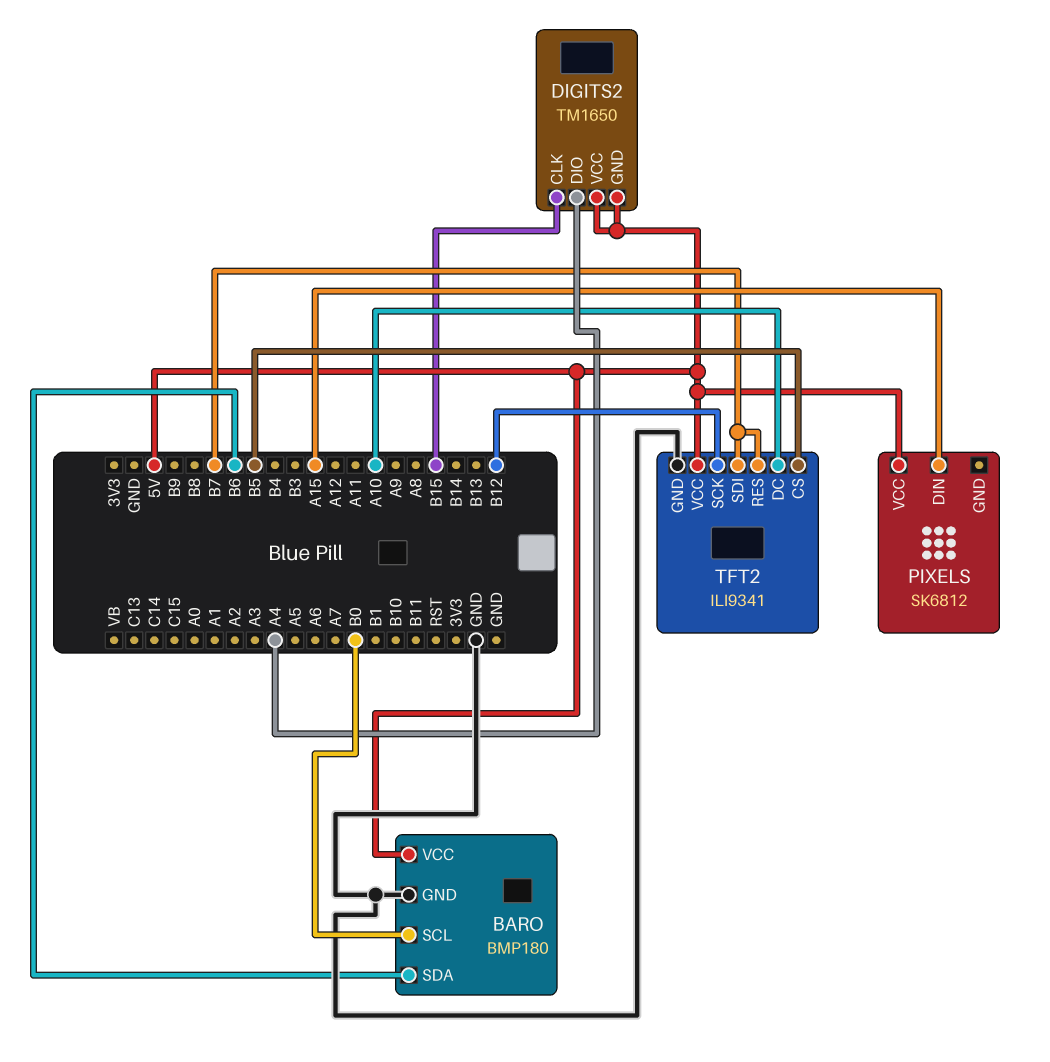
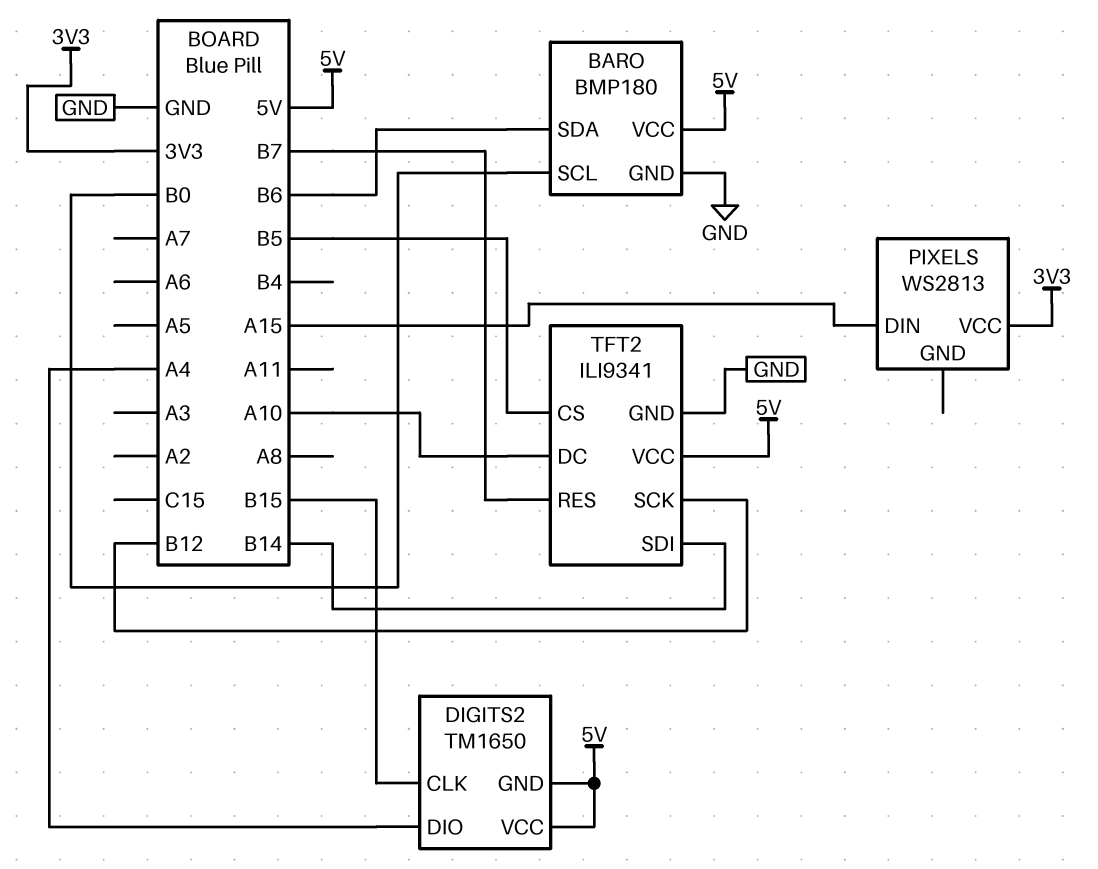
PIXELS: SK6812 -> WS2813
PIXELS pin VCC: 5V -> 3V3
TFT2 pin SDI: B7 -> B14

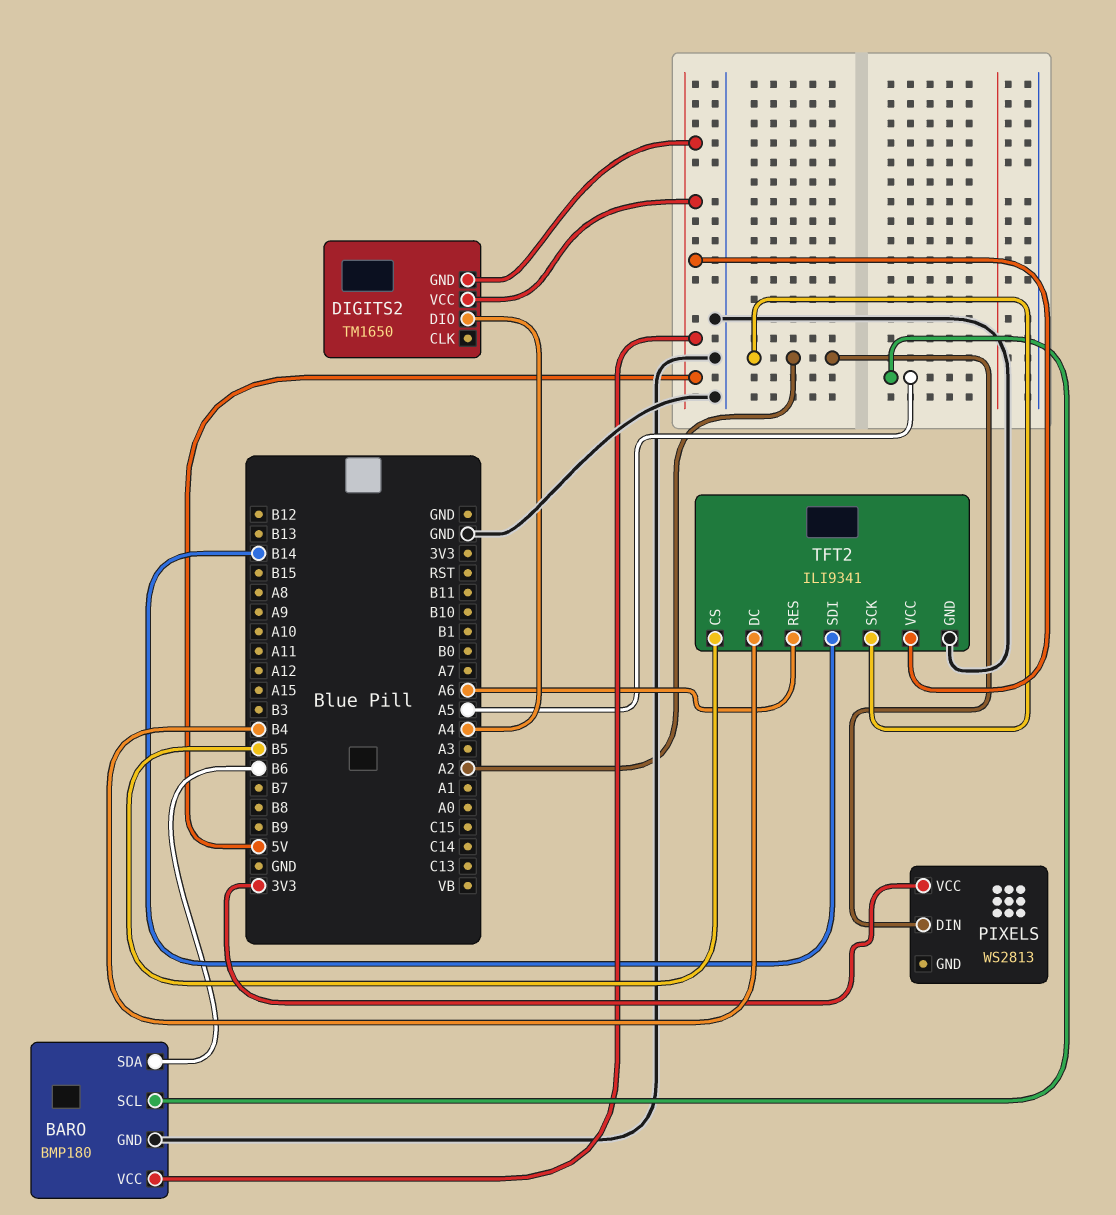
BARO pin SCL: B0 -> A5
DIGITS2 pin CLK: B15 -> none
PIXELS pin DIN: A15 -> A2
TFT2 pin DC: A10 -> B4
TFT2 pin RES: B7 -> A6
TFT2 pin SCK: B12 -> A2

